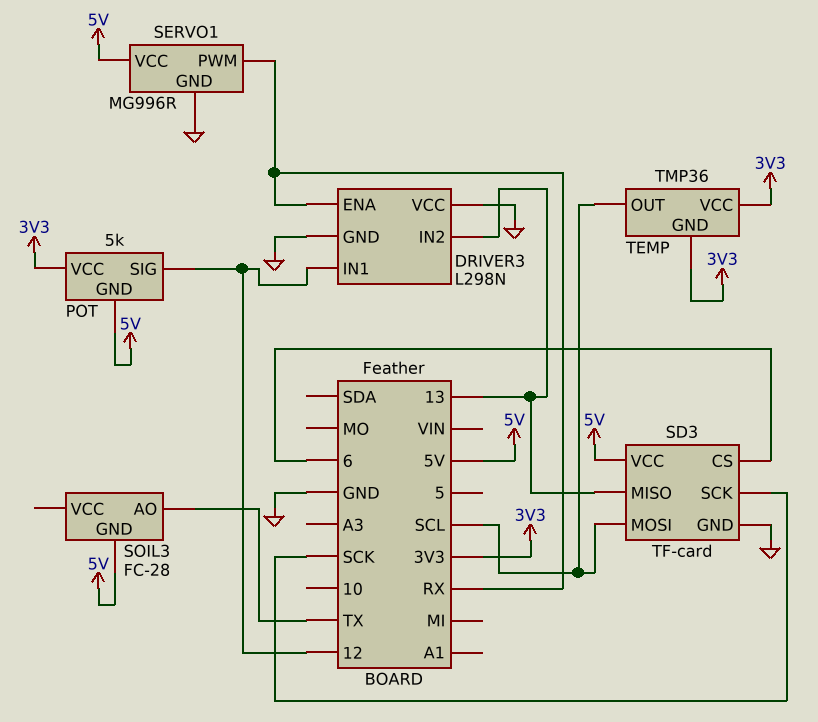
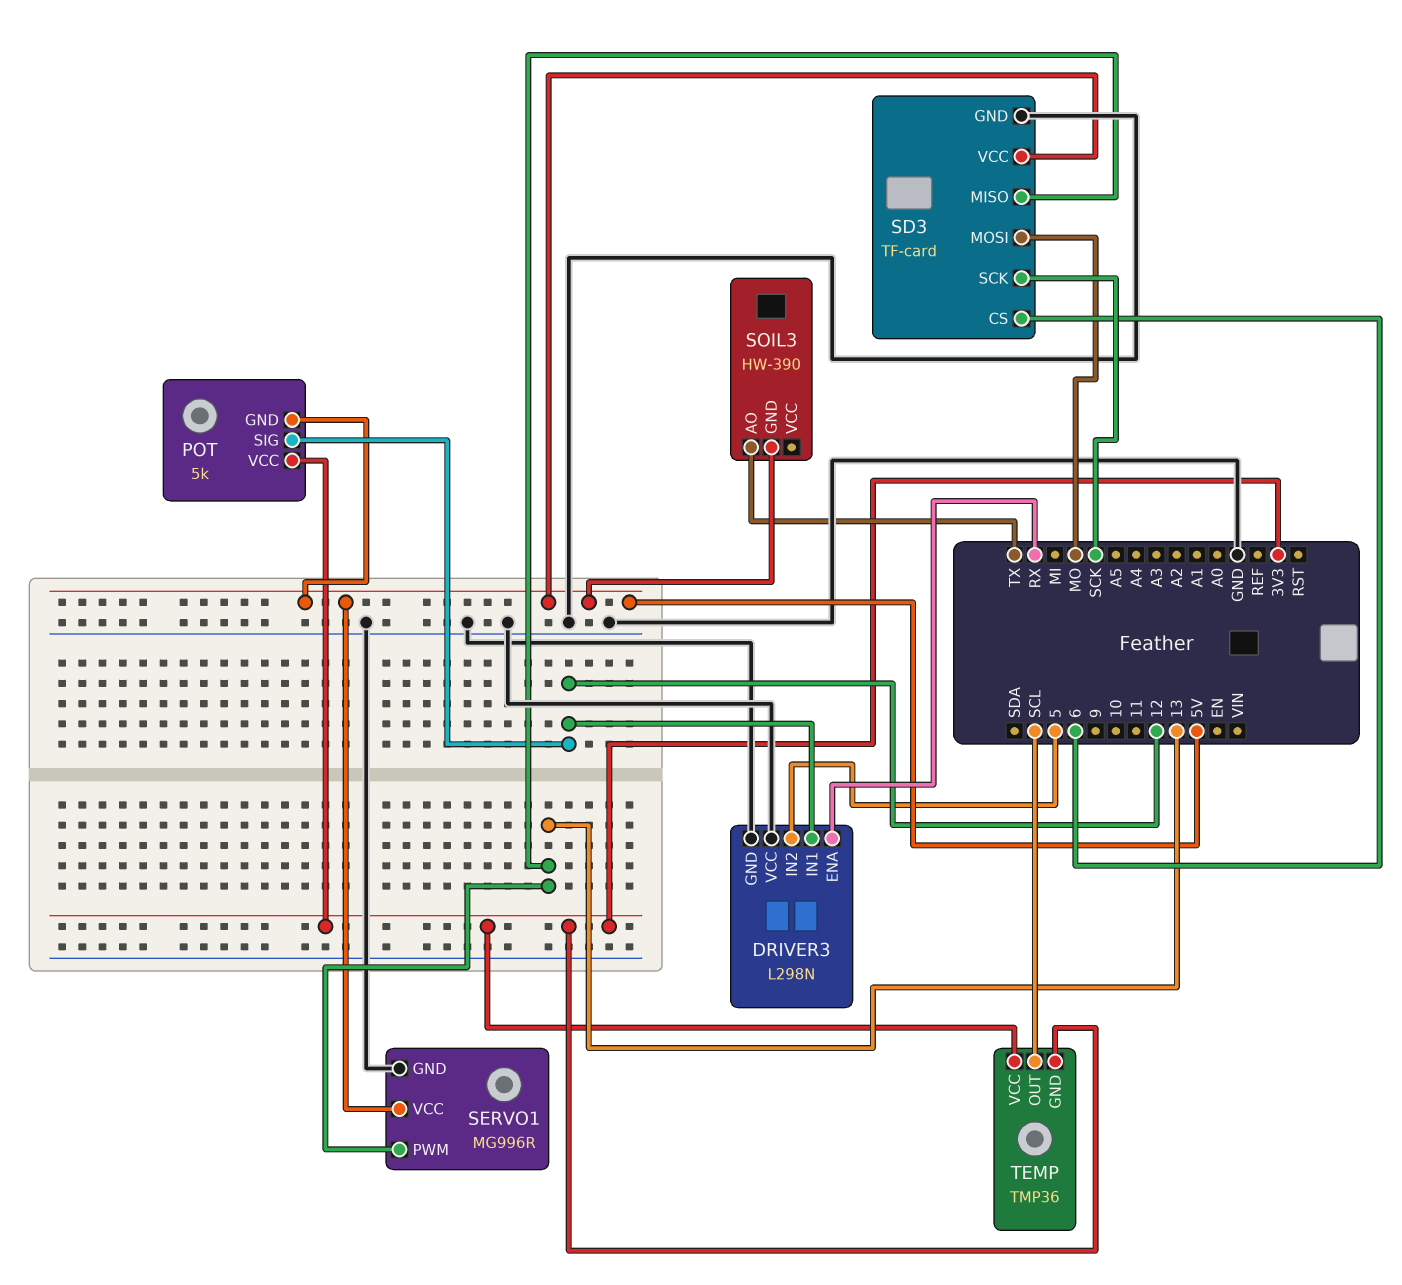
DRIVER3 pin IN2: 13 -> 5
SD3 pin MOSI: SCL -> MO
SERVO1 pin PWM: RX -> 13
SOIL3: FC-28 -> HW-390

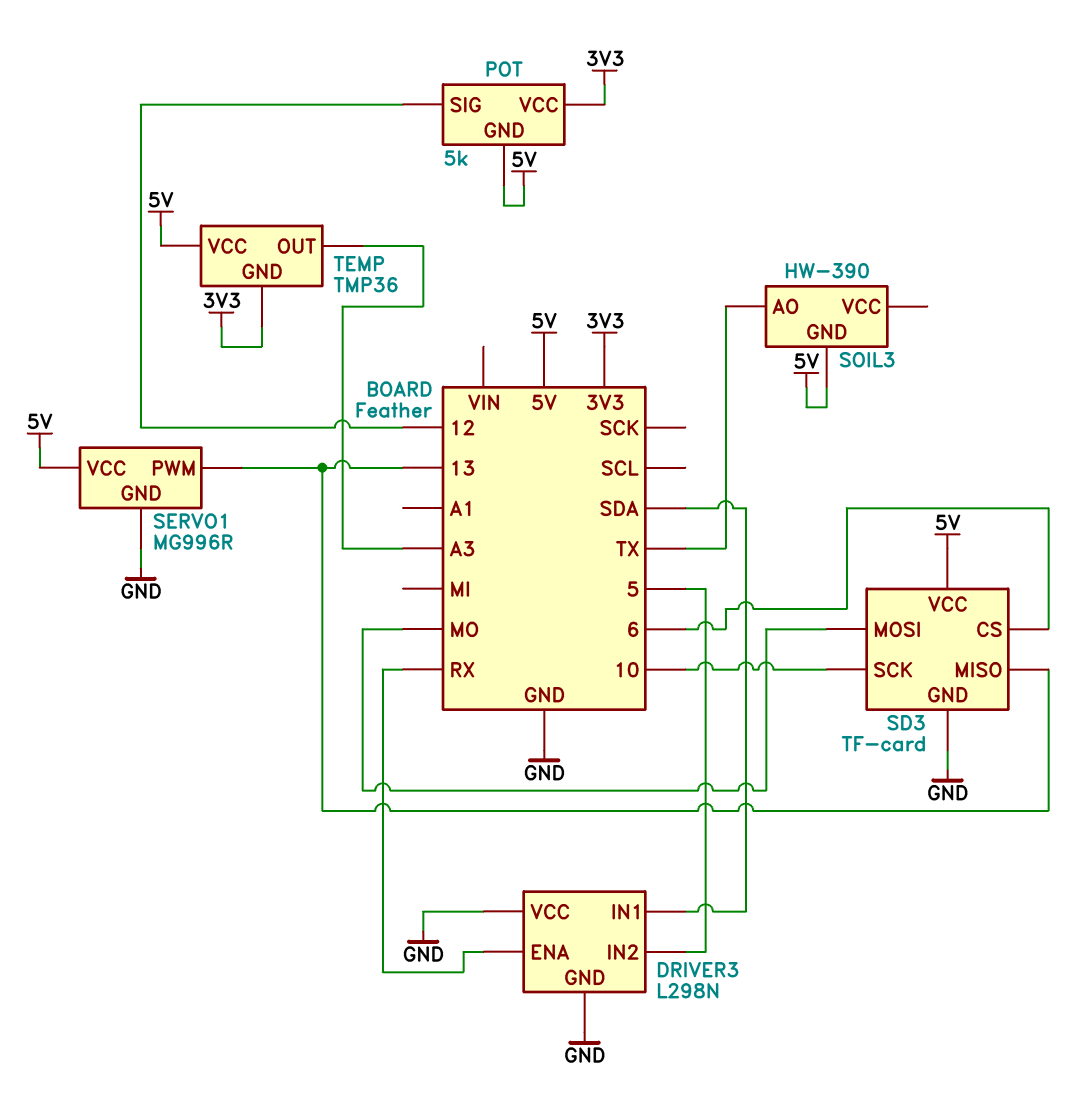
DRIVER3 pin IN1: 12 -> SDA
SD3 pin SCK: SCK -> 10
TEMP pin OUT: SCL -> A3
TEMP pin VCC: 3V3 -> 5V

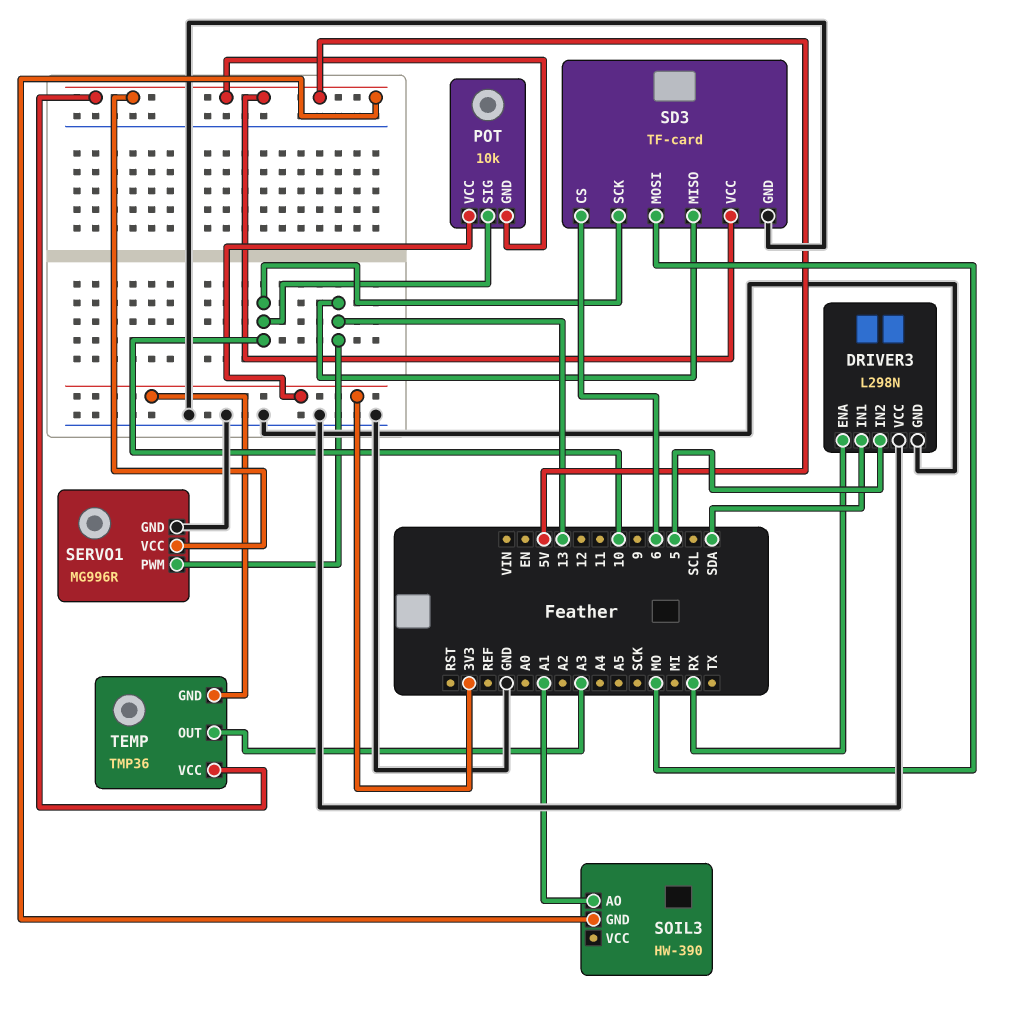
POT: 5k -> 10k
POT pin SIG: 12 -> 10
SOIL3 pin AO: TX -> A1

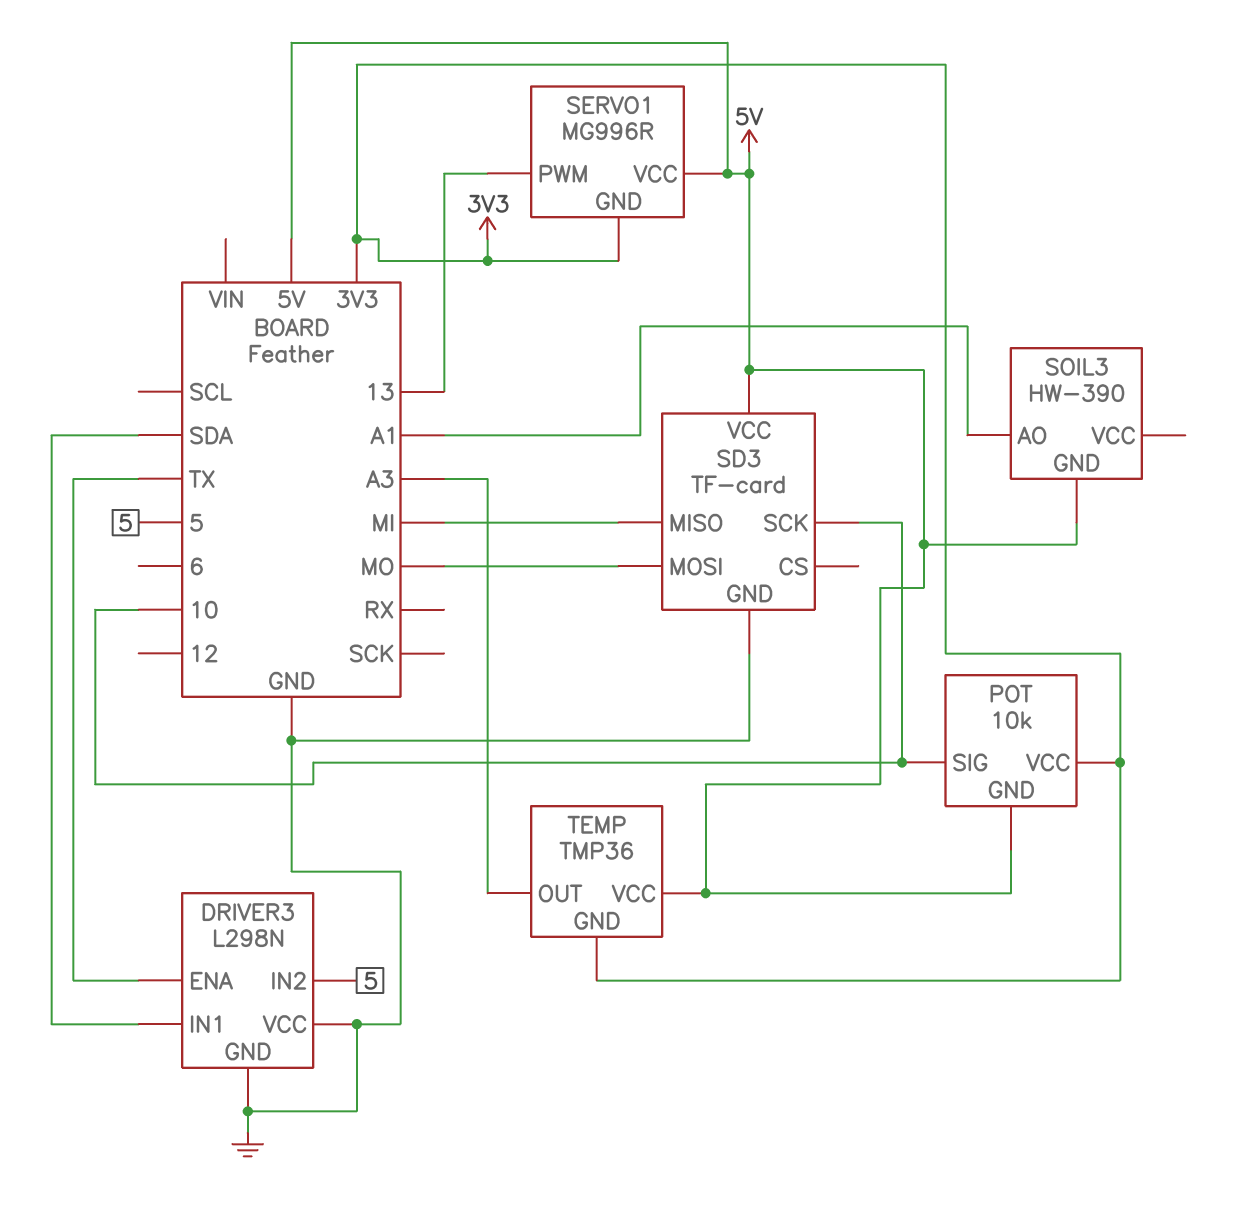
DRIVER3 pin ENA: RX -> TX
SD3 pin CS: 6 -> none
SD3 pin MISO: 13 -> MI
SERVO1 pin GND: GND -> 3V3

